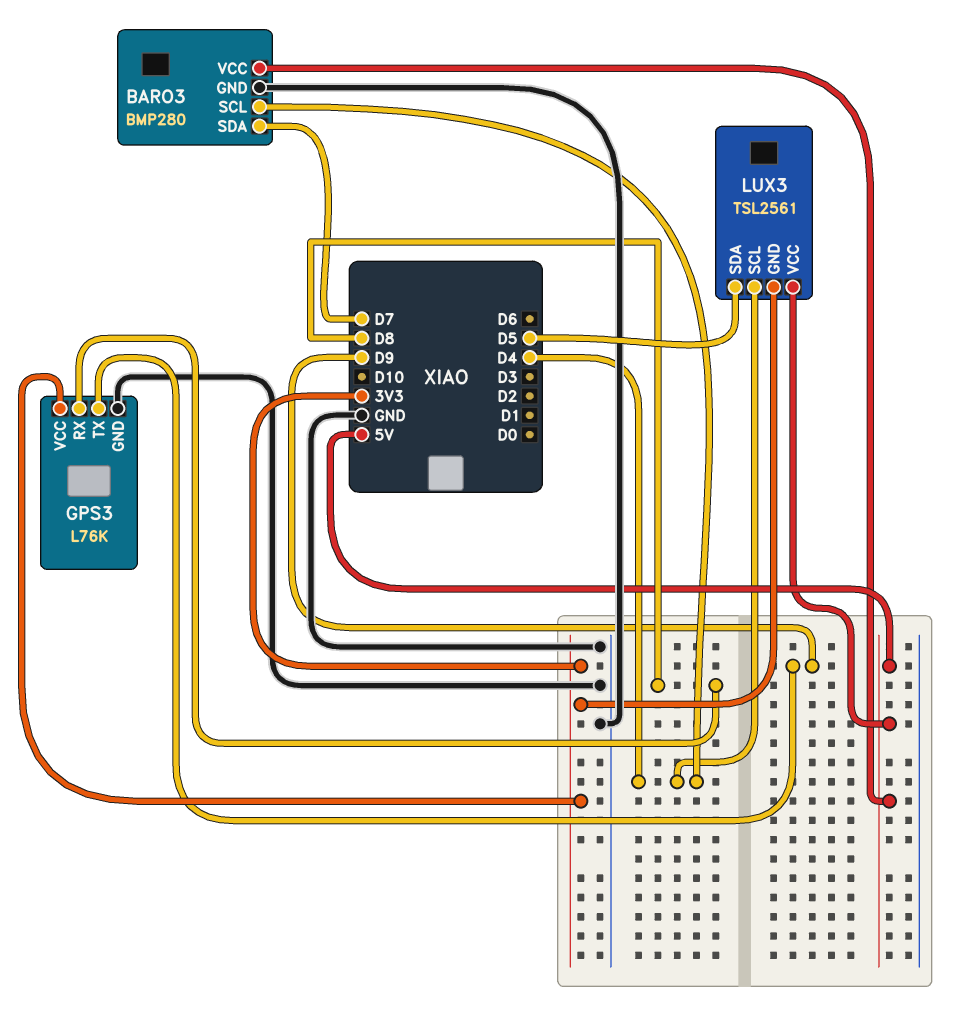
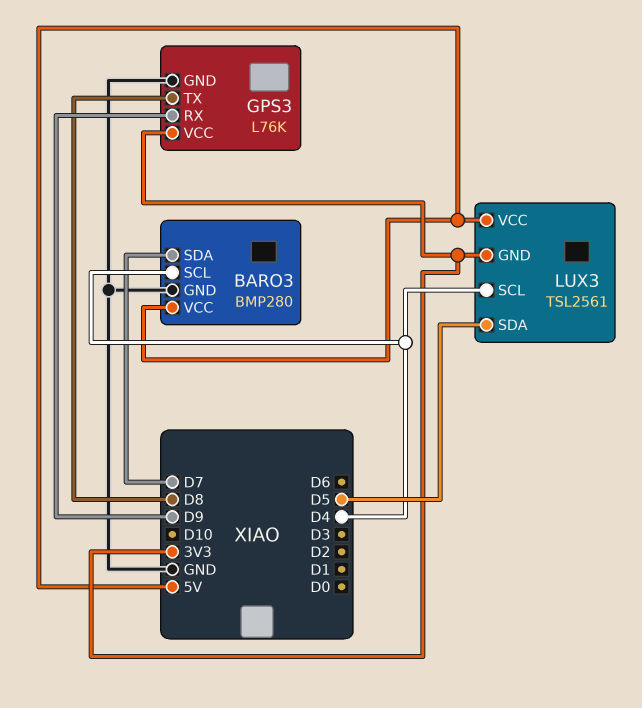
GPS3 pin RX: D8 -> D9
GPS3 pin TX: D9 -> D8

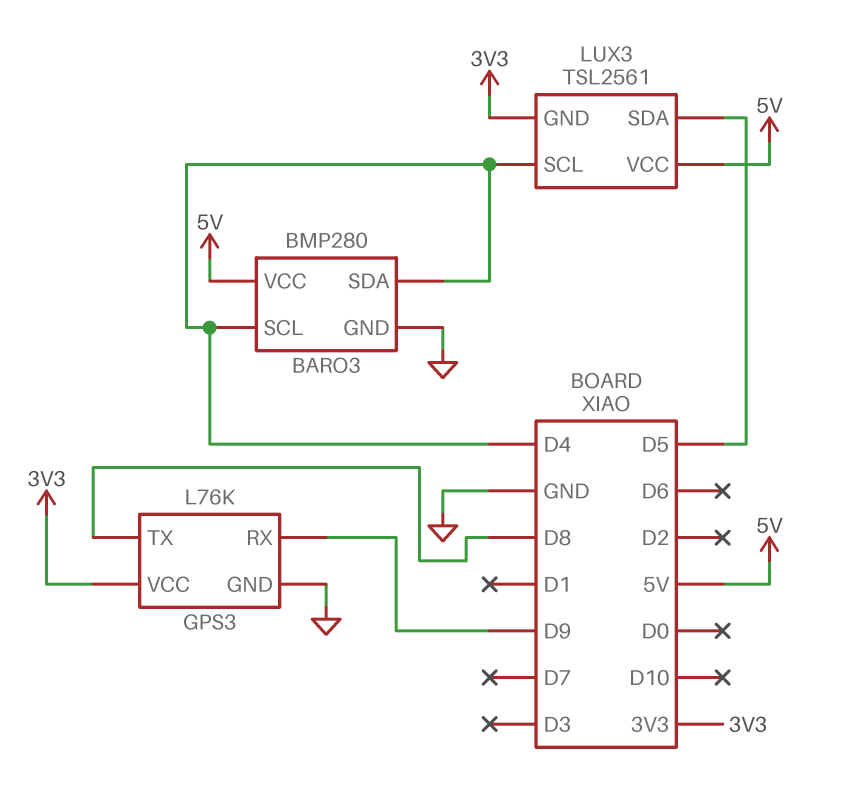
BARO3 pin SDA: D7 -> D4

